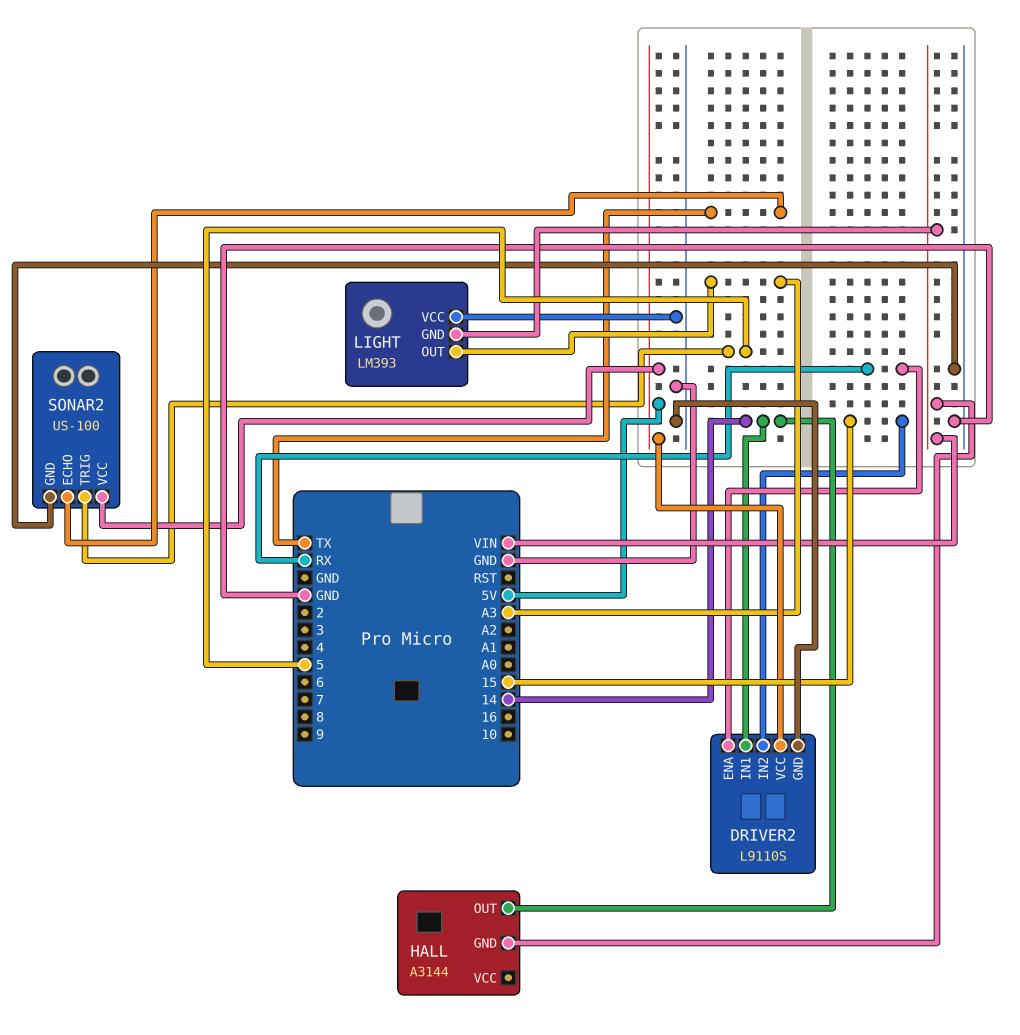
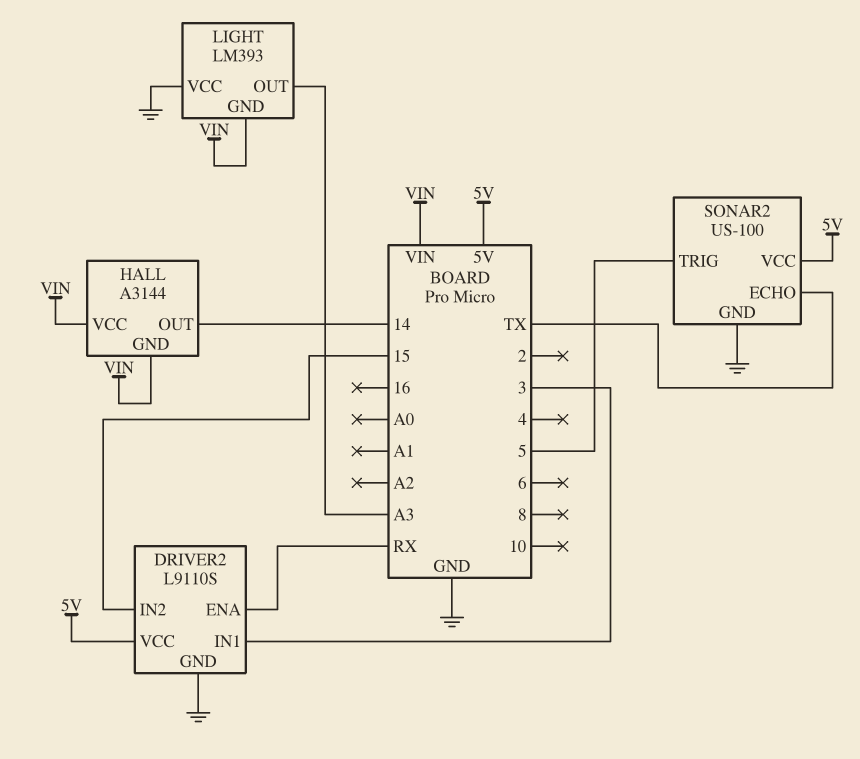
DRIVER2 pin IN1: 14 -> 3
HALL pin VCC: none -> VIN

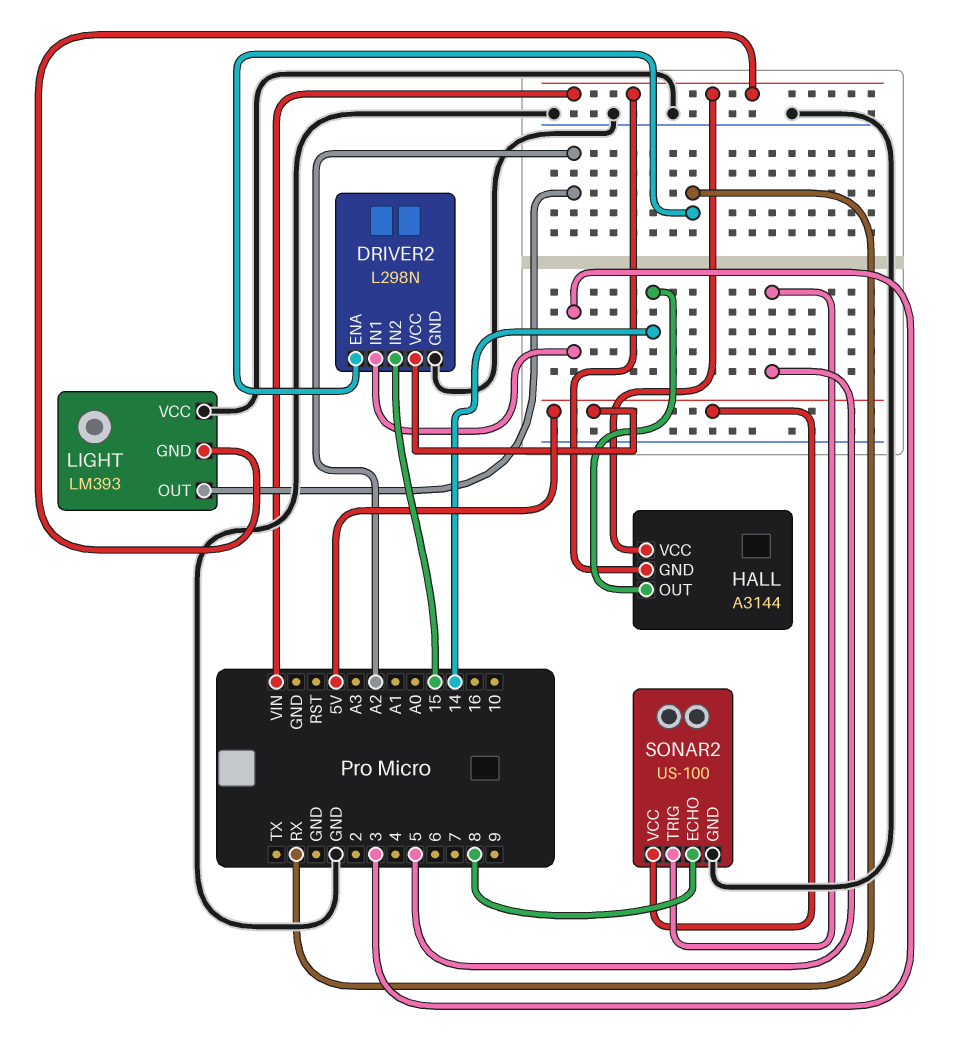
DRIVER2: L9110S -> L298N
LIGHT pin OUT: A3 -> A2
SONAR2 pin ECHO: TX -> 8

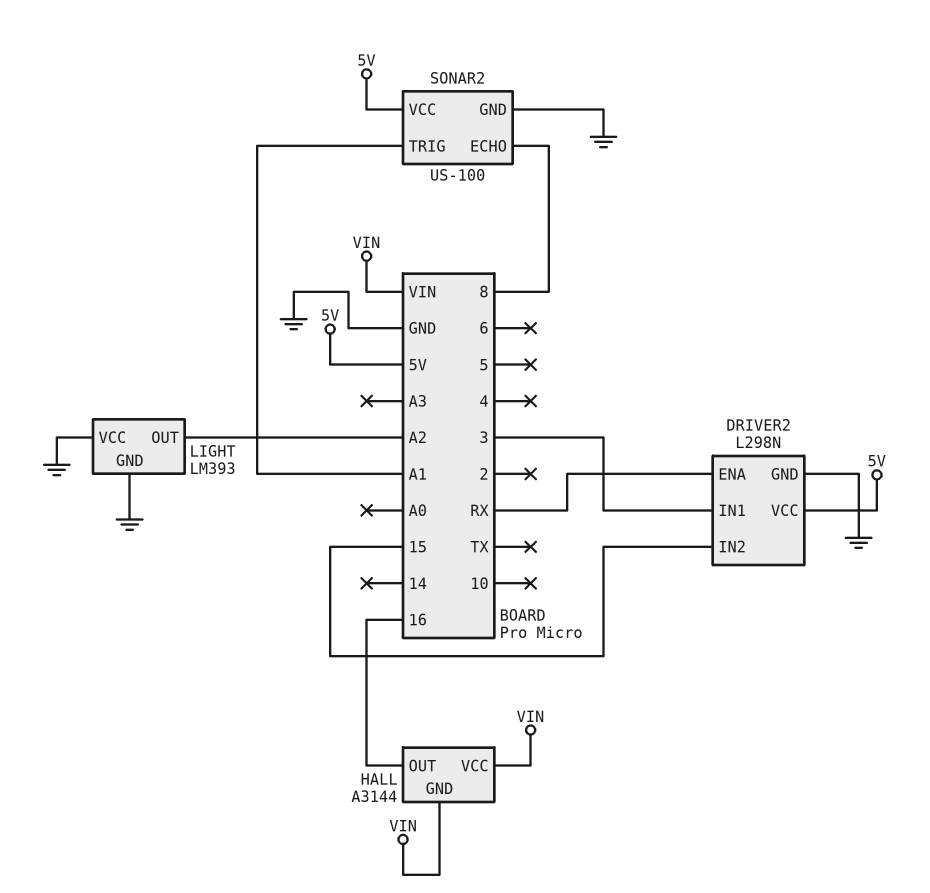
HALL pin OUT: 14 -> 16
LIGHT pin GND: VIN -> GND
SONAR2 pin TRIG: 5 -> A1

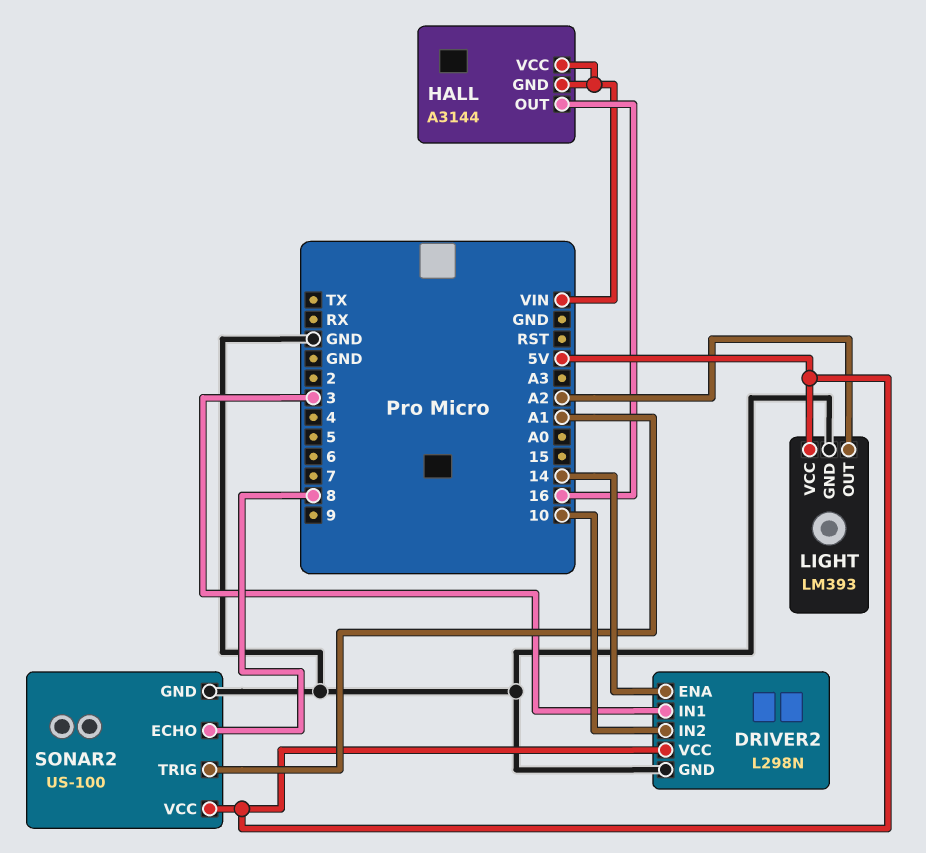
DRIVER2 pin ENA: RX -> 14
DRIVER2 pin IN2: 15 -> 10
LIGHT pin VCC: GND -> 5V

